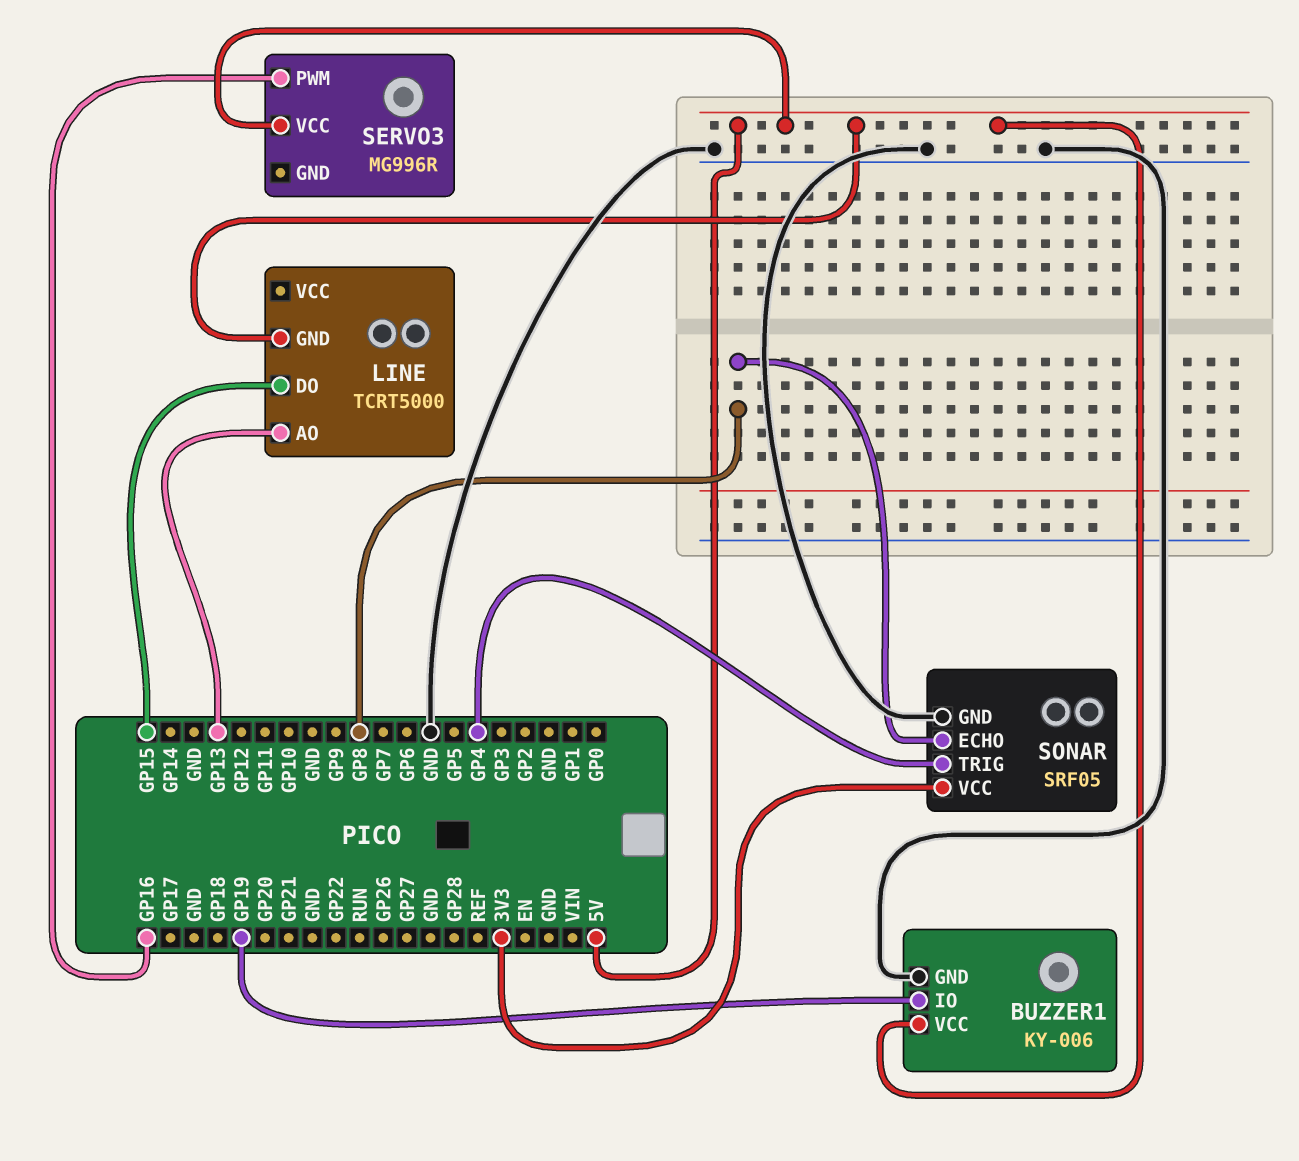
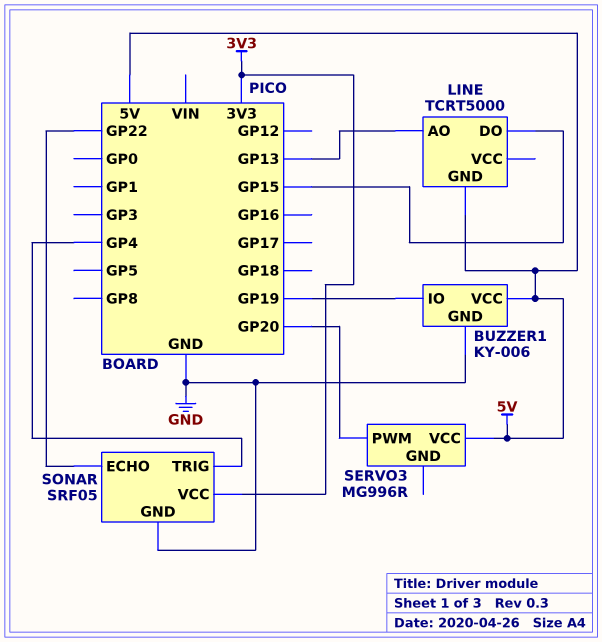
SERVO3 pin PWM: GP16 -> GP20
SONAR pin ECHO: GP8 -> GP22

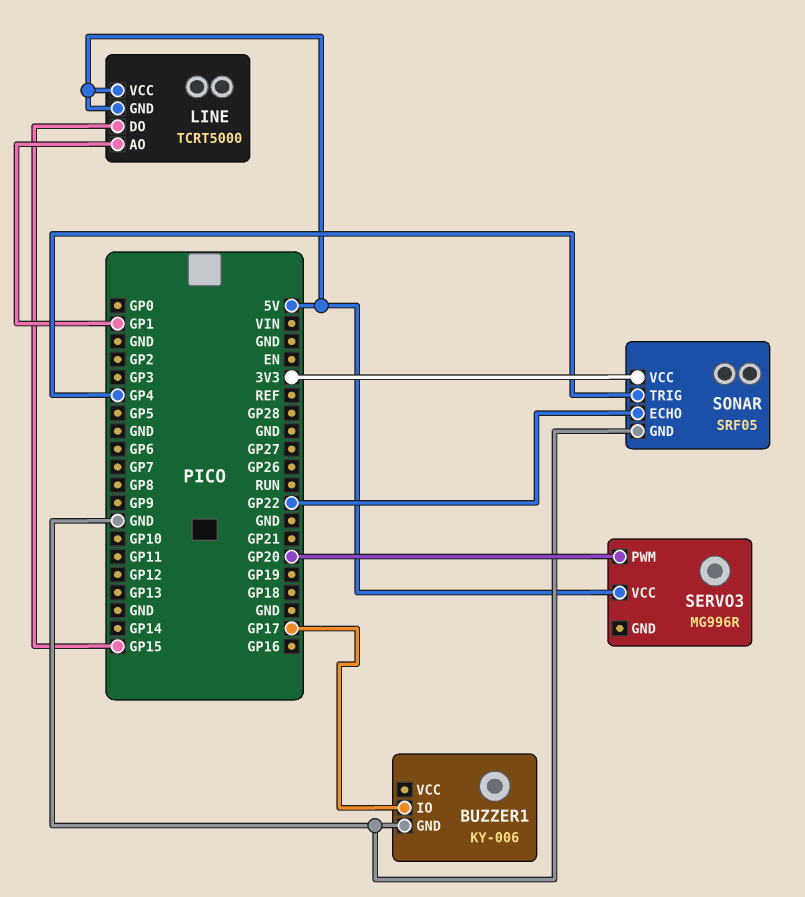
BUZZER1 pin IO: GP19 -> GP17
BUZZER1 pin VCC: 5V -> none
LINE pin AO: GP13 -> GP1
LINE pin VCC: none -> 5V

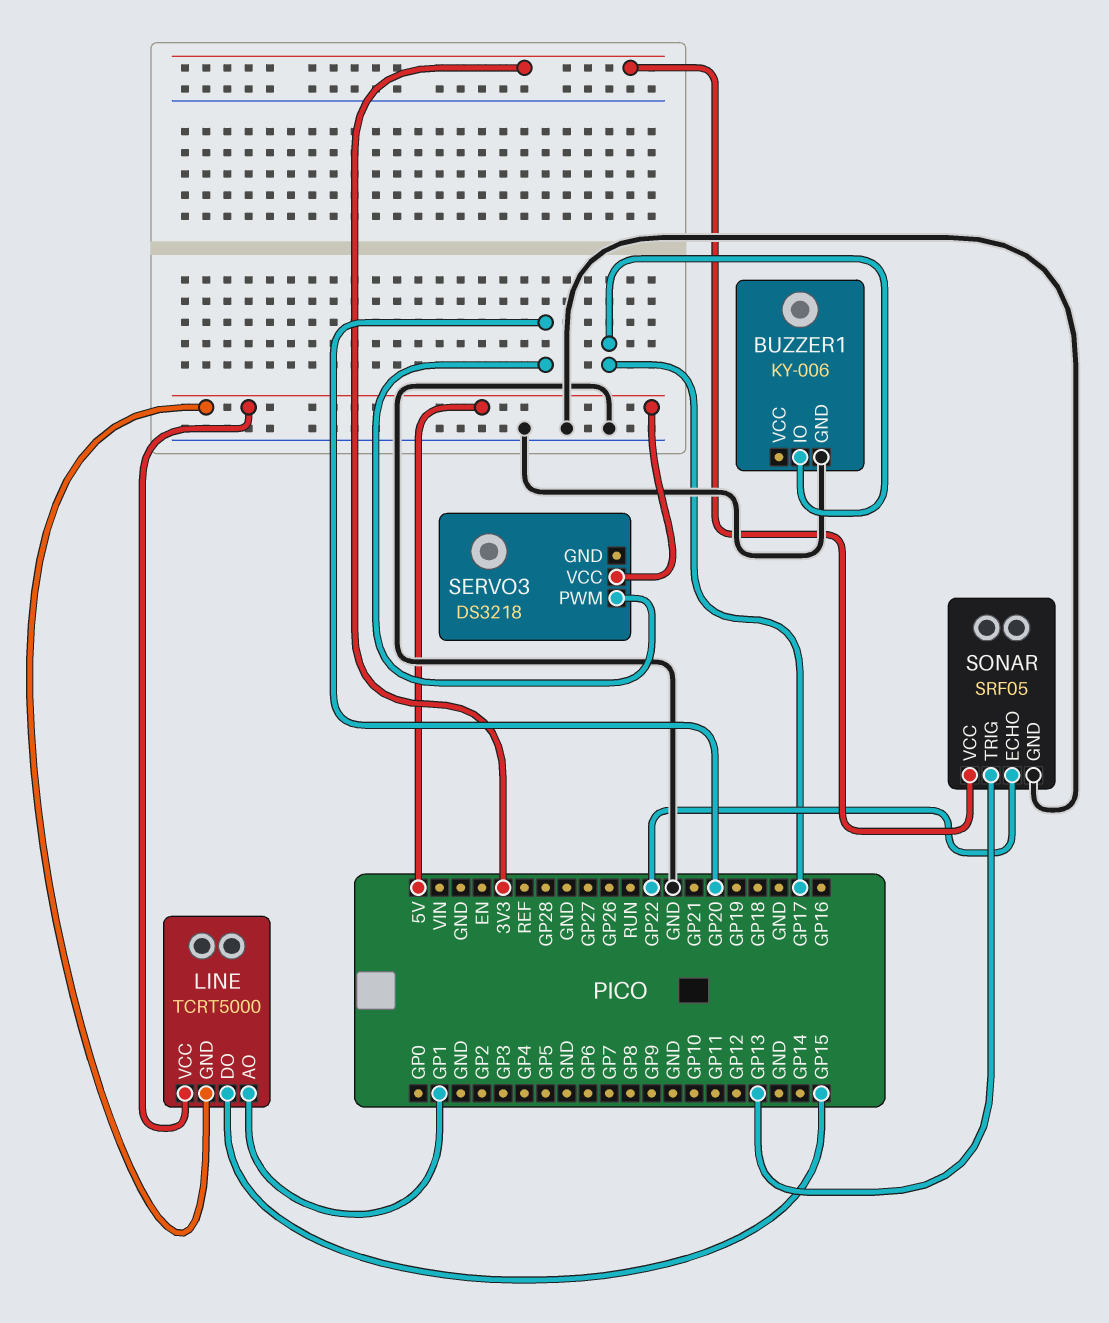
SERVO3: MG996R -> DS3218
SONAR pin TRIG: GP4 -> GP13

